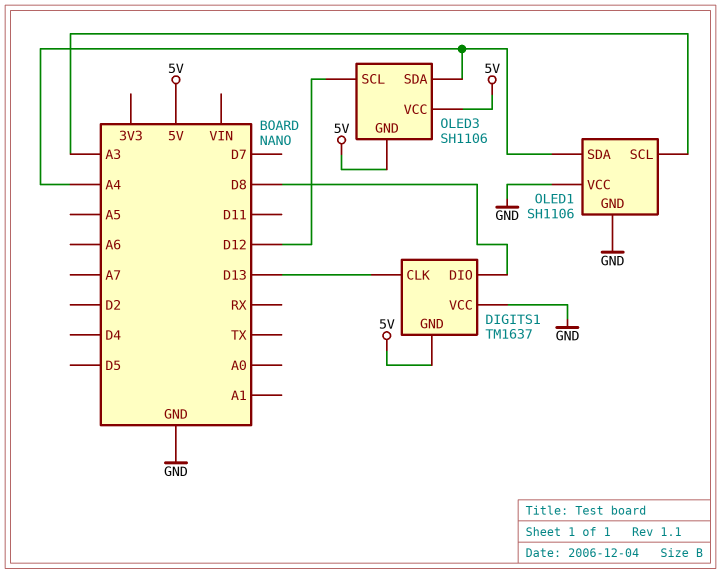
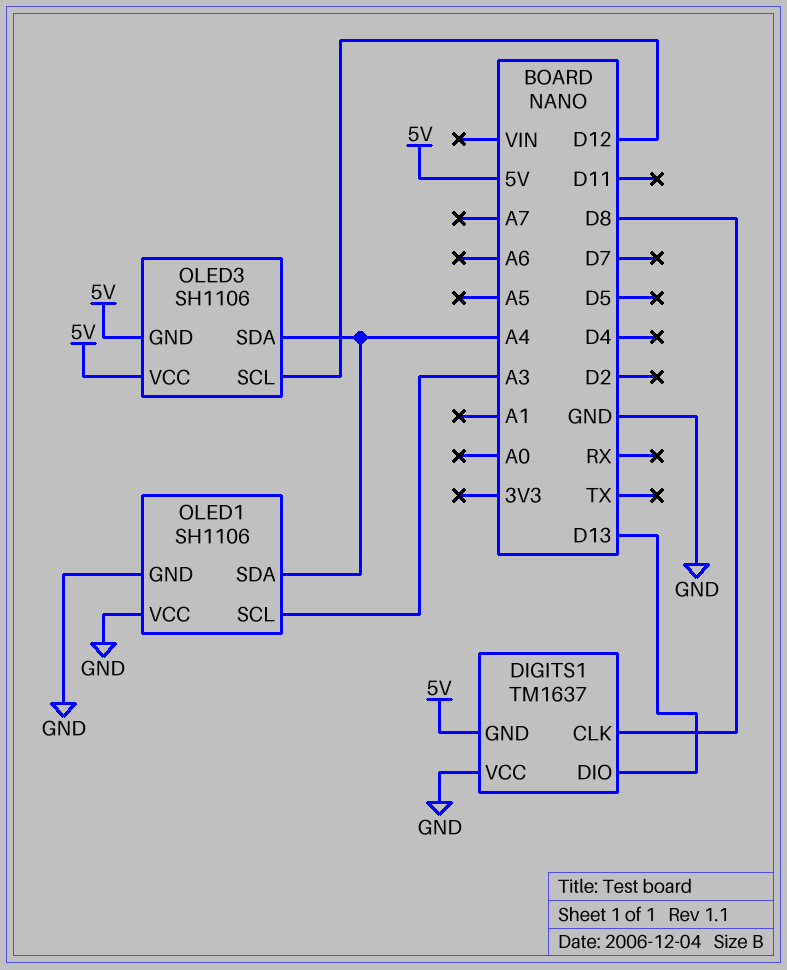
DIGITS1 pin CLK: D13 -> D8
DIGITS1 pin DIO: D8 -> D13

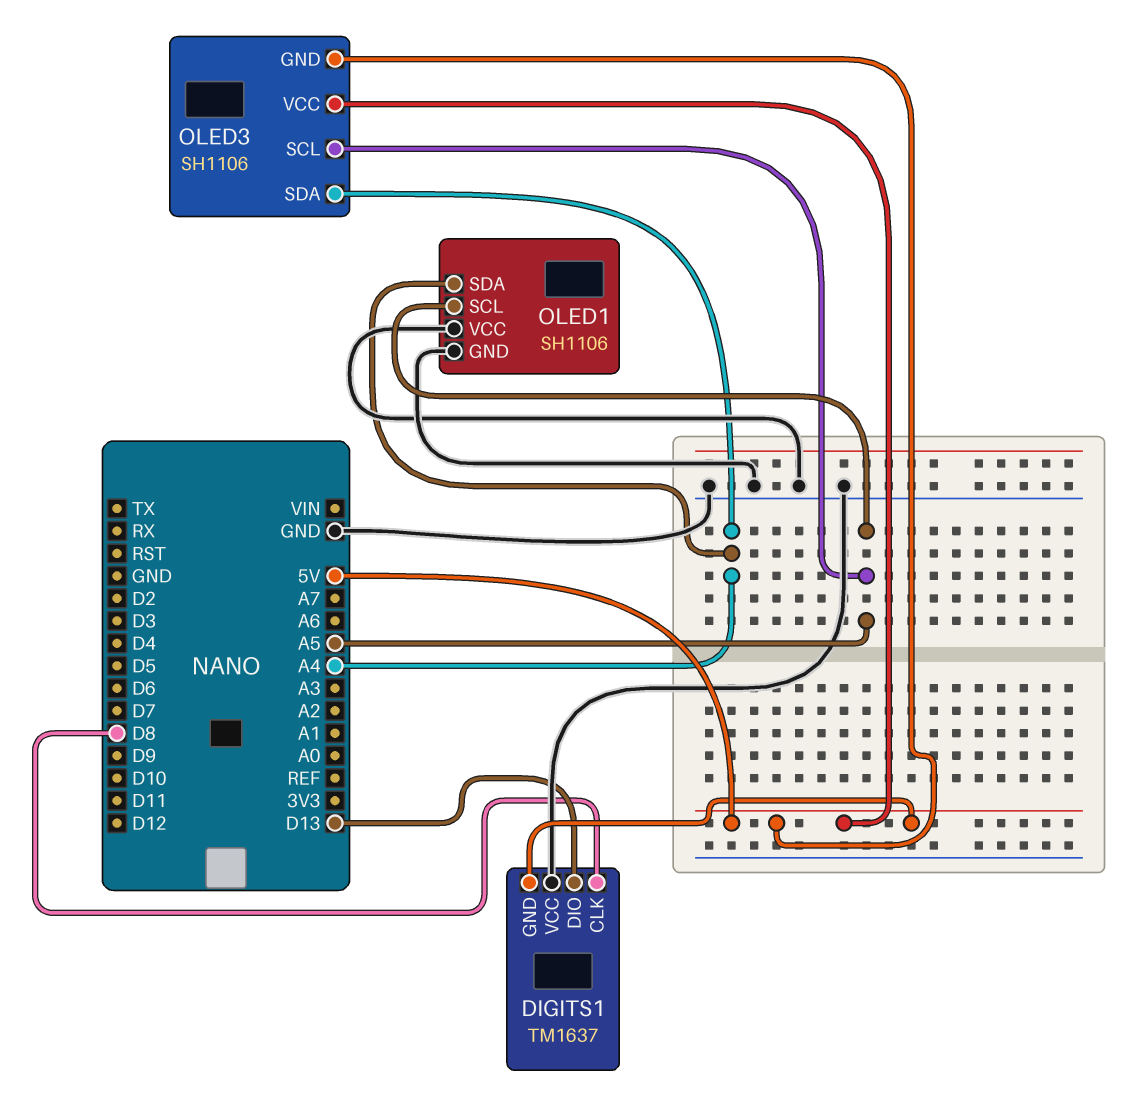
OLED1 pin SCL: A3 -> A5
OLED3 pin SCL: D12 -> A5

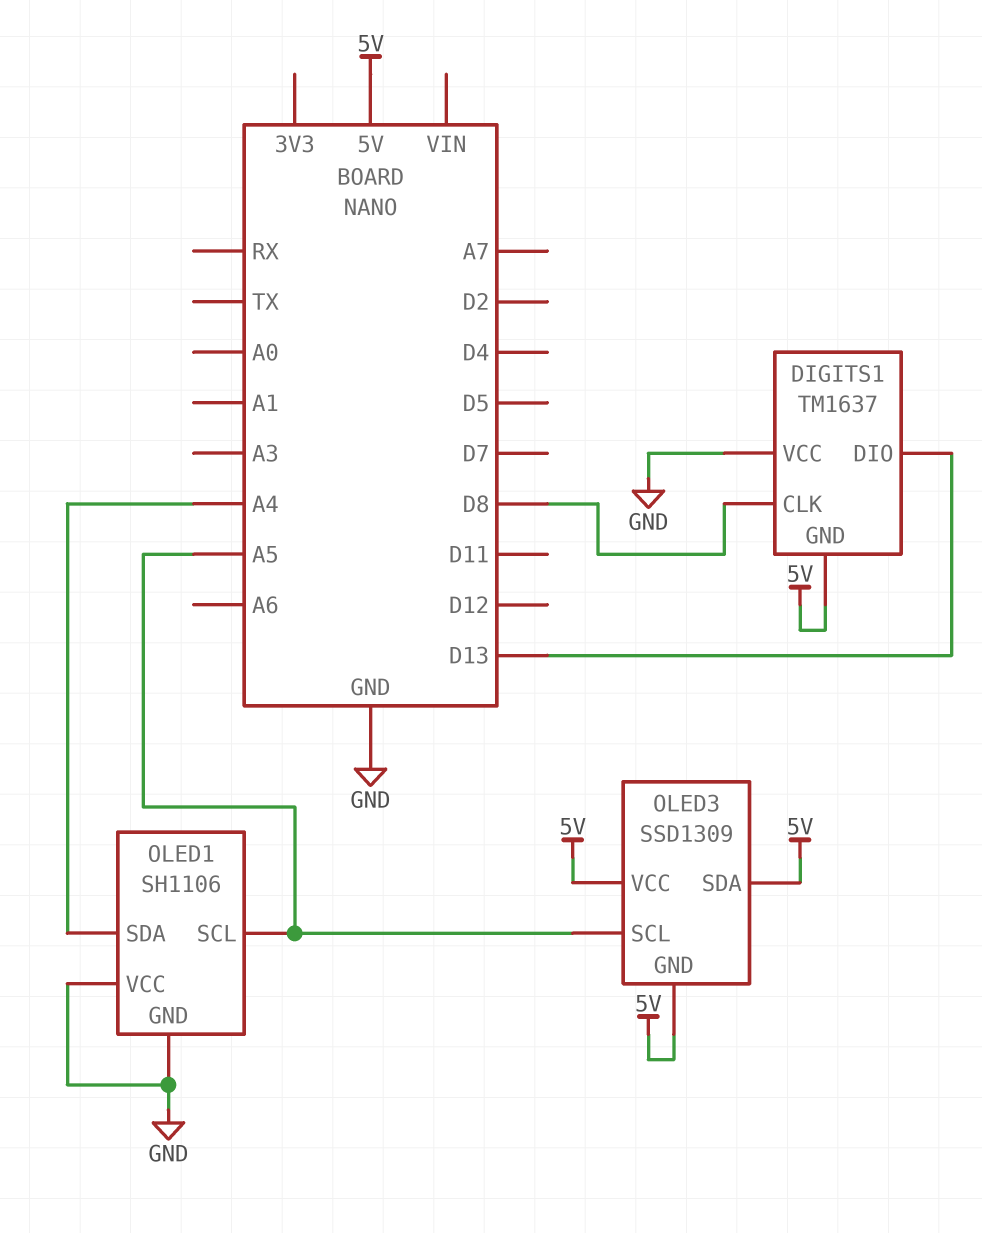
OLED3: SH1106 -> SSD1309
OLED3 pin SDA: A4 -> 5V

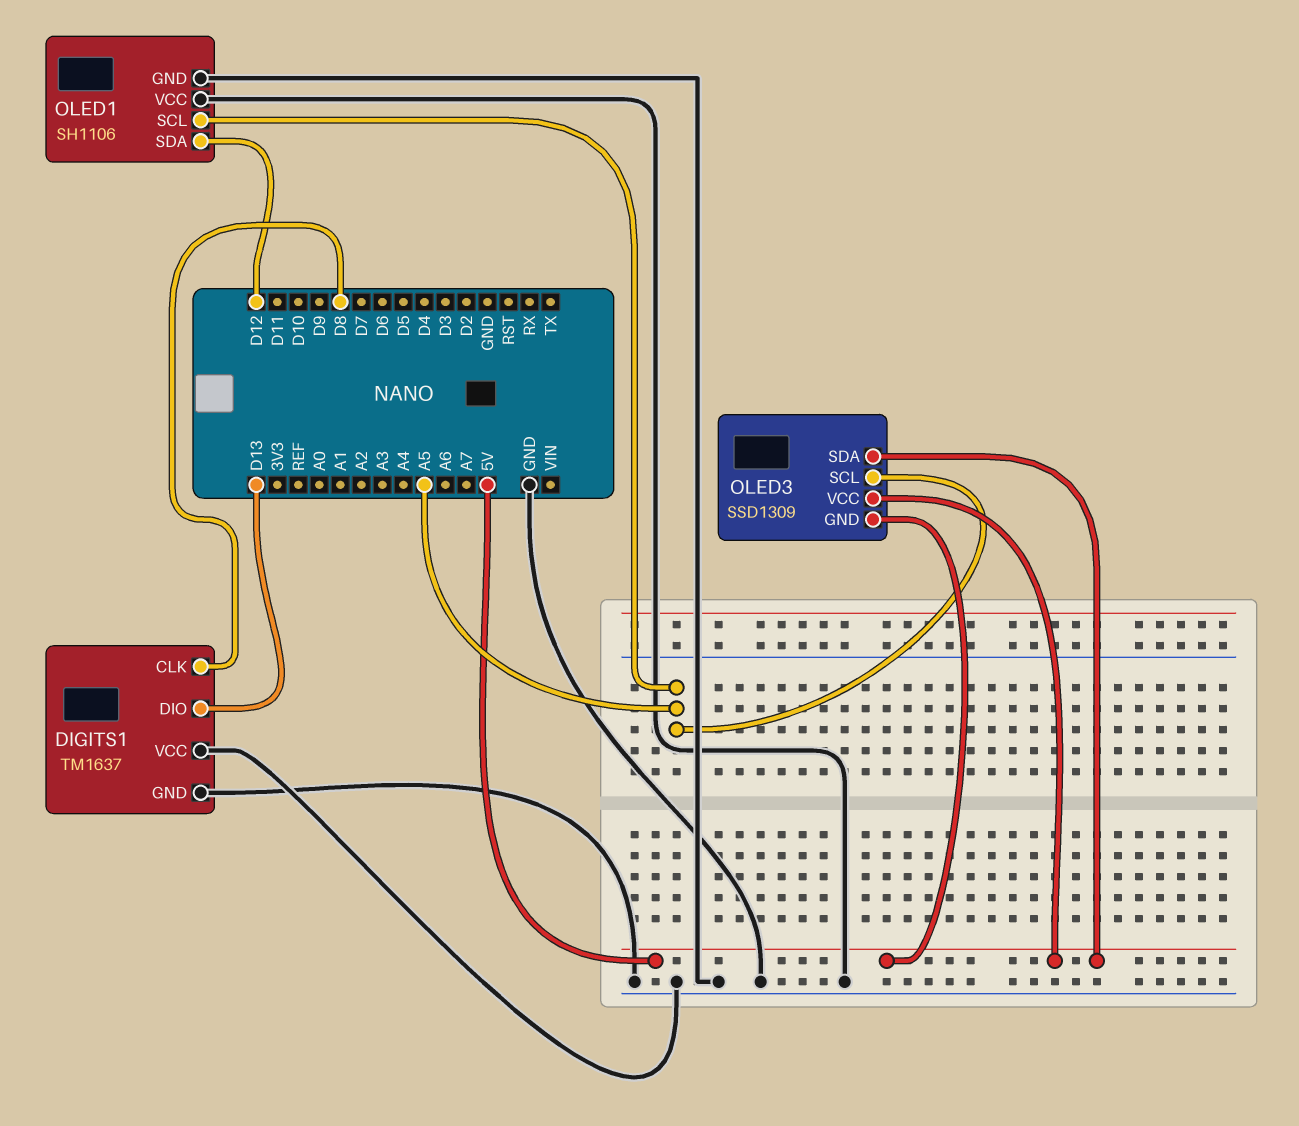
DIGITS1 pin GND: 5V -> GND
OLED1 pin SDA: A4 -> D12

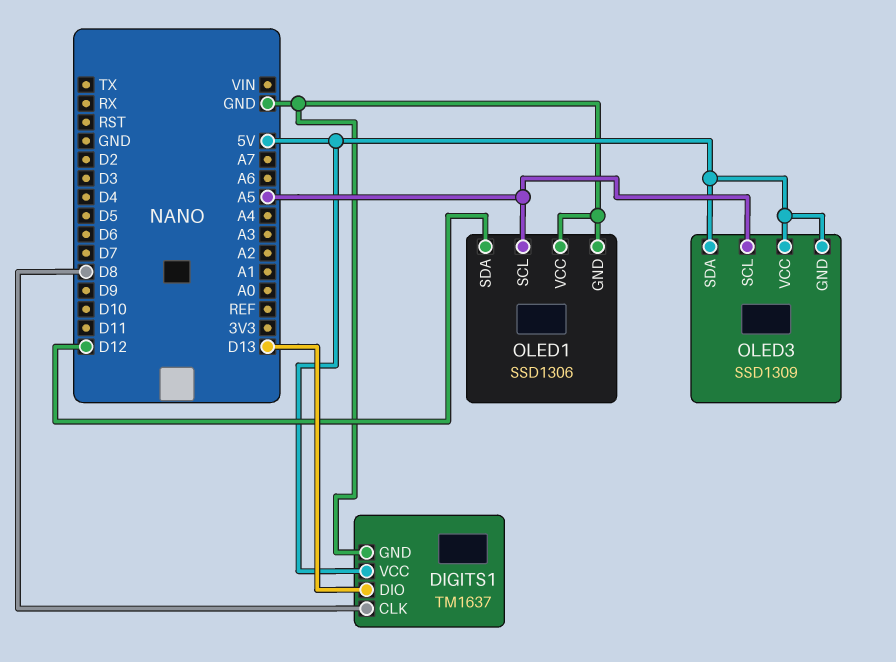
DIGITS1 pin VCC: GND -> 5V
OLED1: SH1106 -> SSD1306

